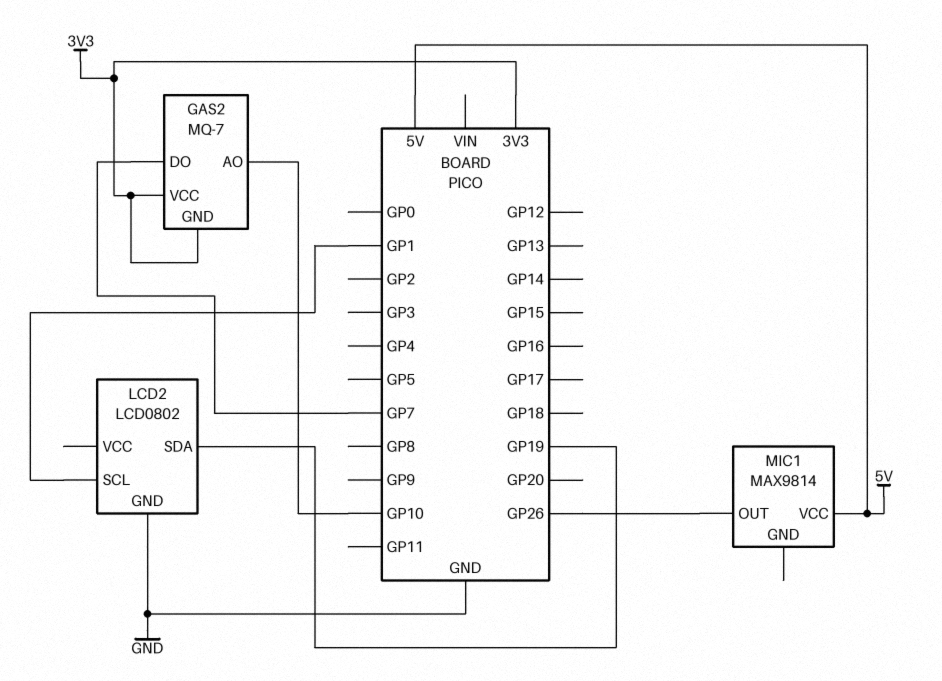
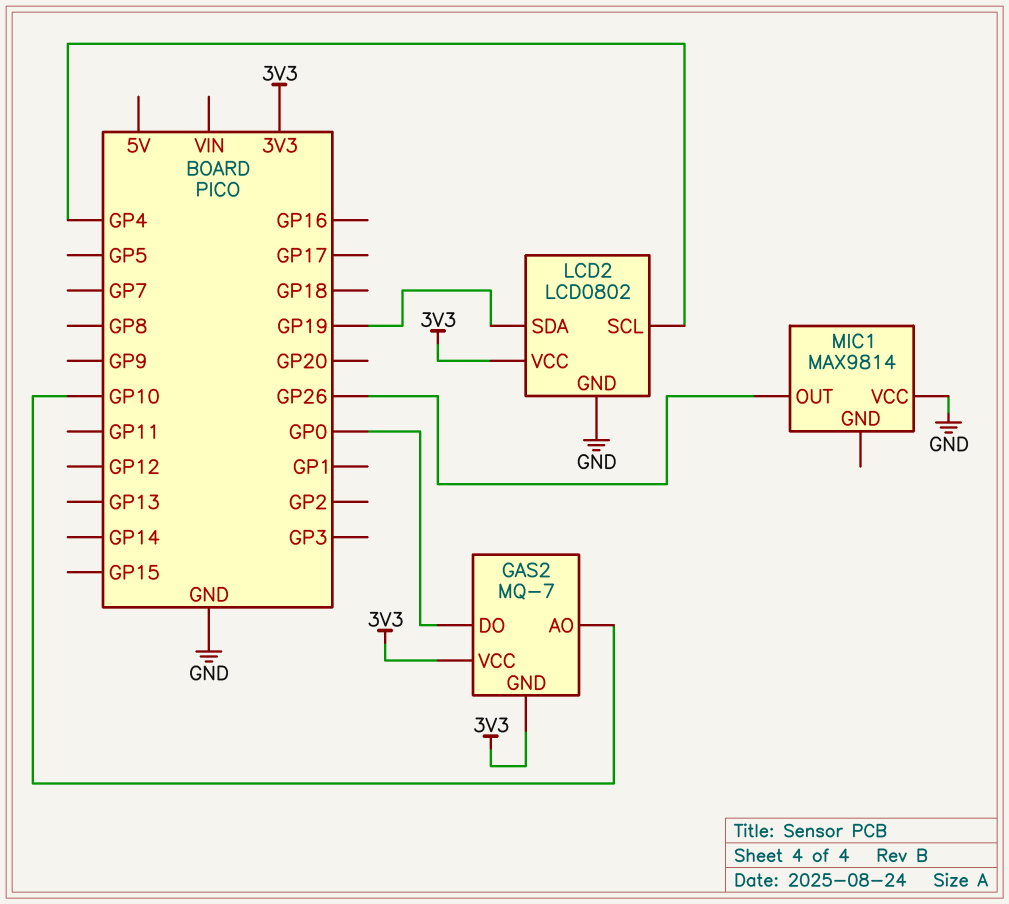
GAS2 pin DO: GP7 -> GP0
LCD2 pin SCL: GP1 -> GP4
LCD2 pin VCC: none -> 3V3
MIC1 pin VCC: 5V -> GND

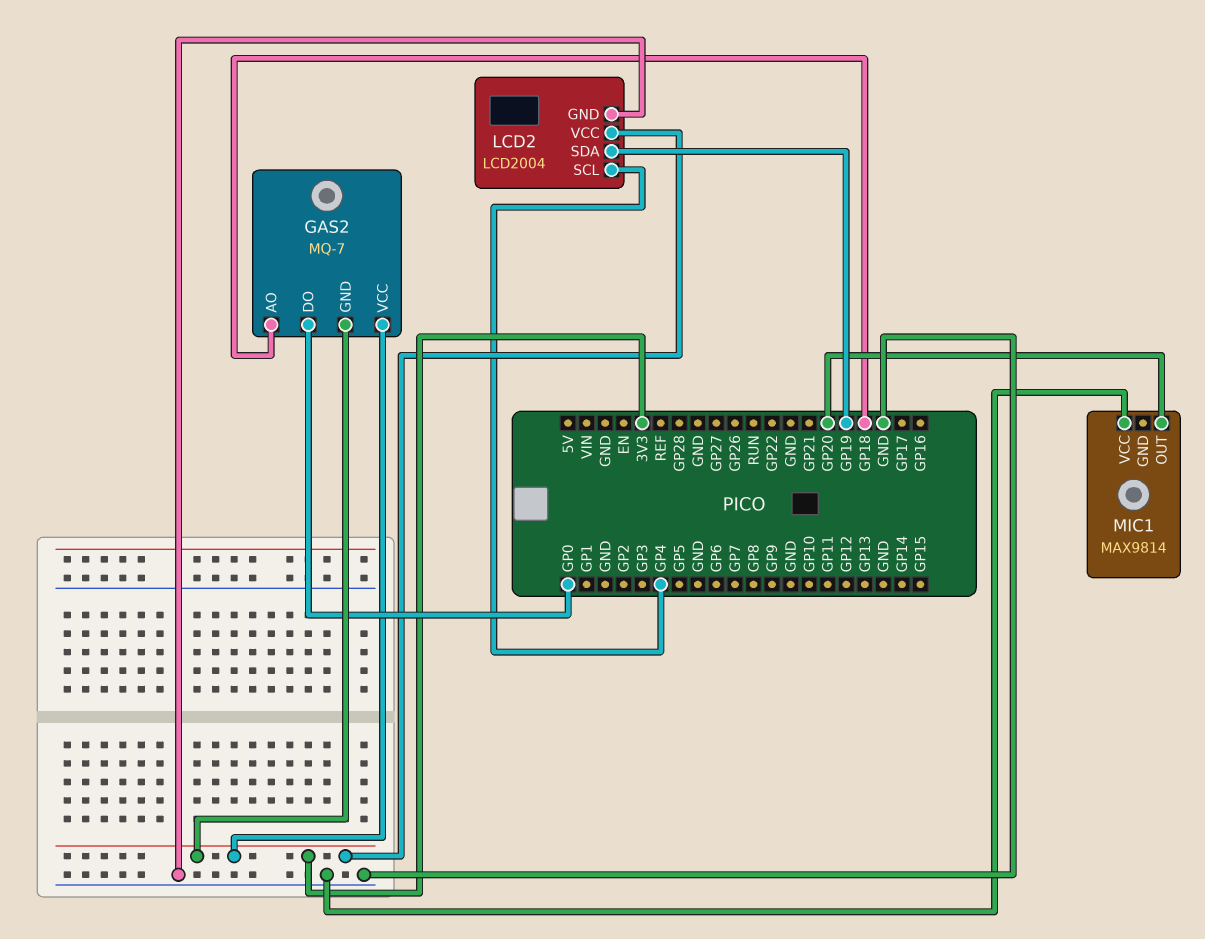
GAS2 pin AO: GP10 -> GP18
LCD2: LCD0802 -> LCD2004
MIC1 pin OUT: GP26 -> GP20

